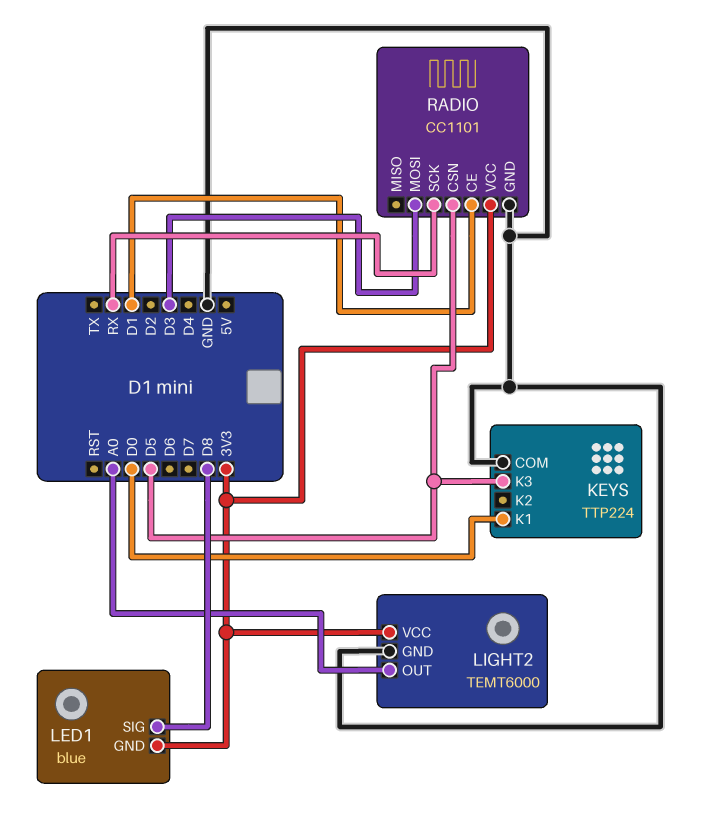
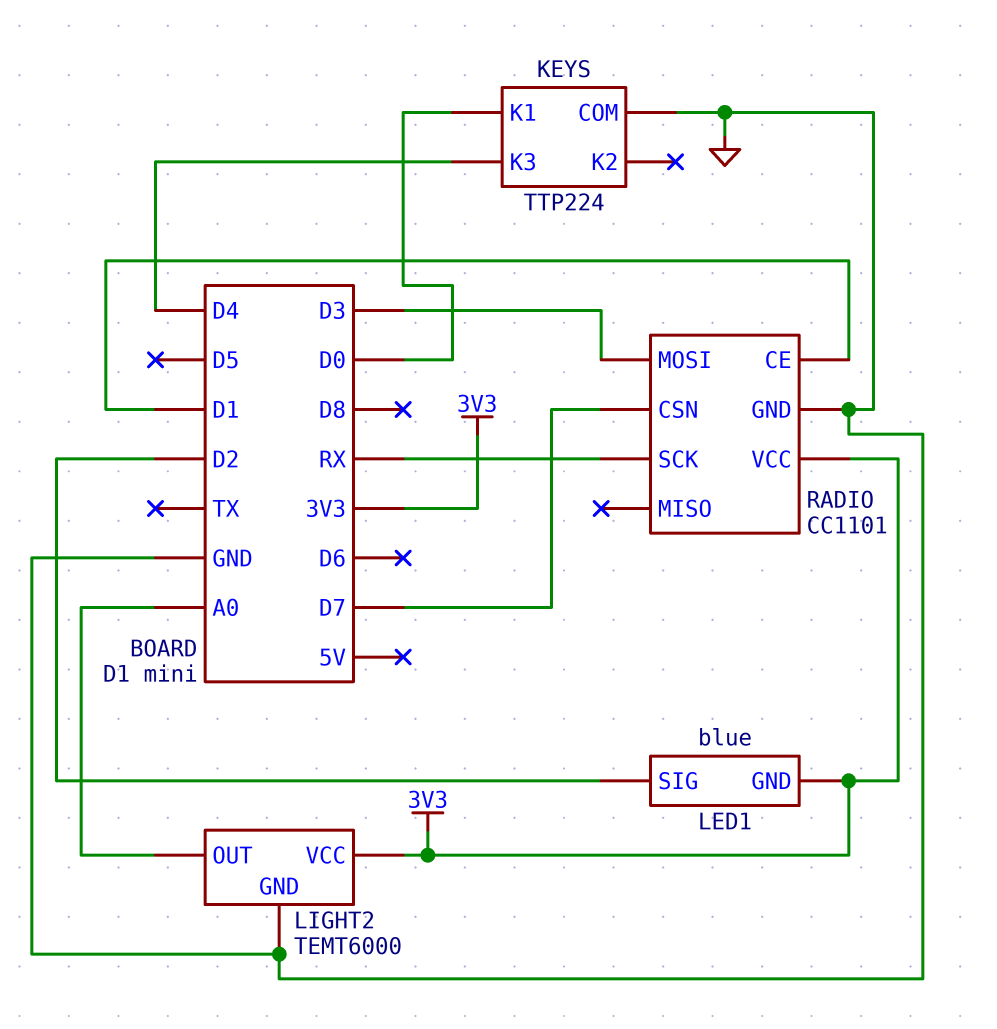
KEYS pin K3: D5 -> D4
LED1 pin SIG: D8 -> D2
RADIO pin CSN: D5 -> D7

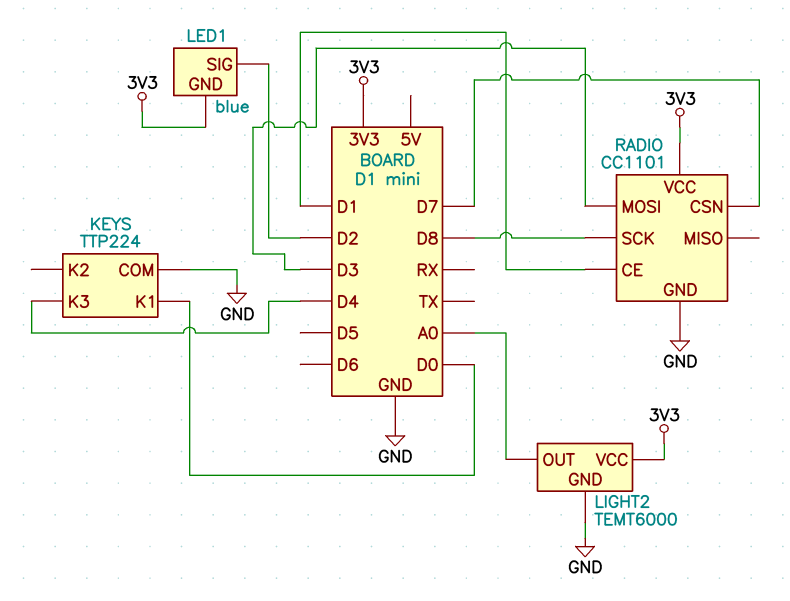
RADIO pin SCK: RX -> D8

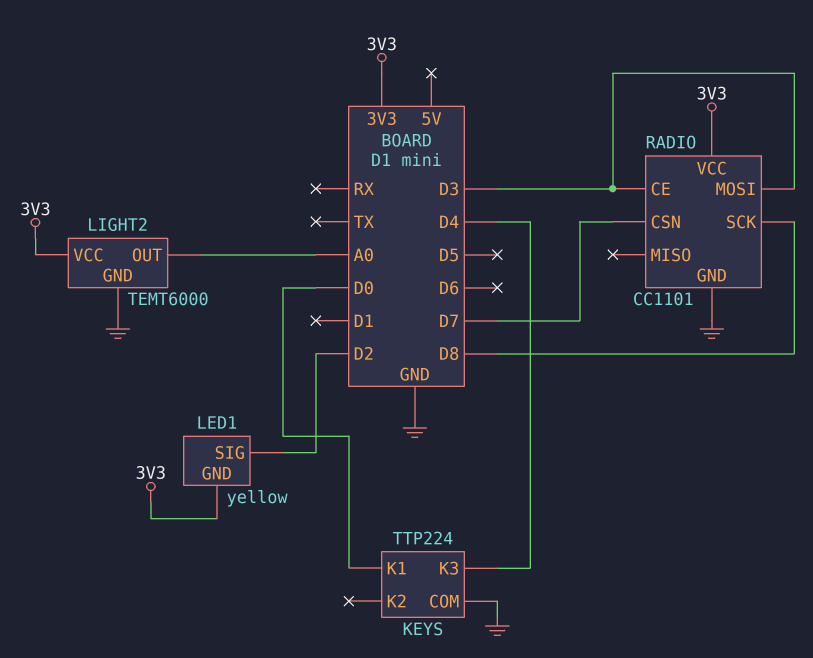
LED1: blue -> yellow
RADIO pin CE: D1 -> D3

